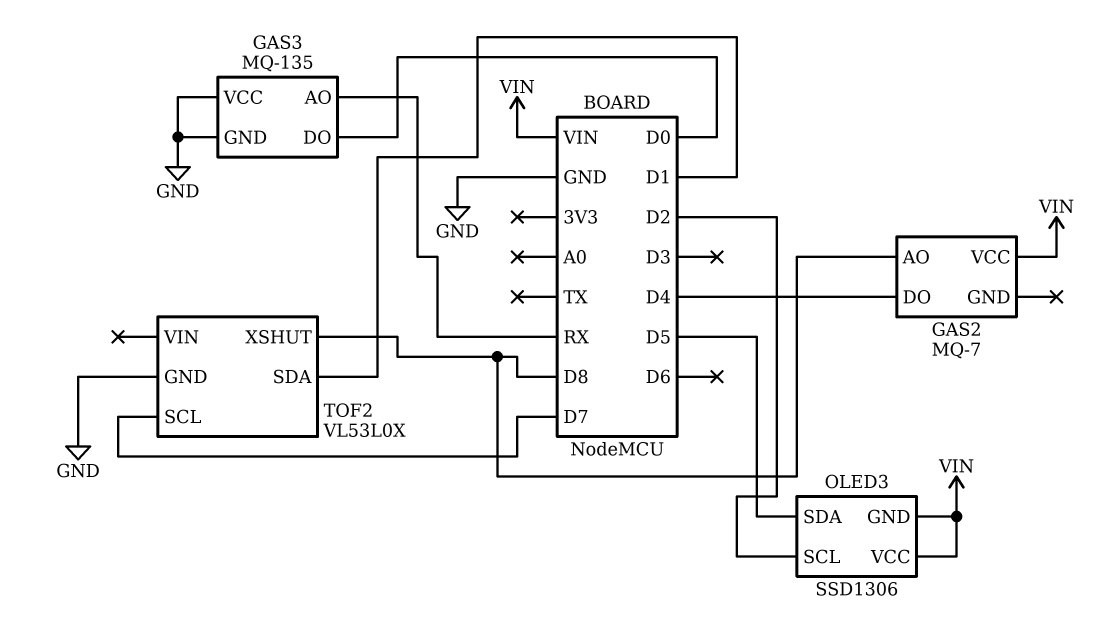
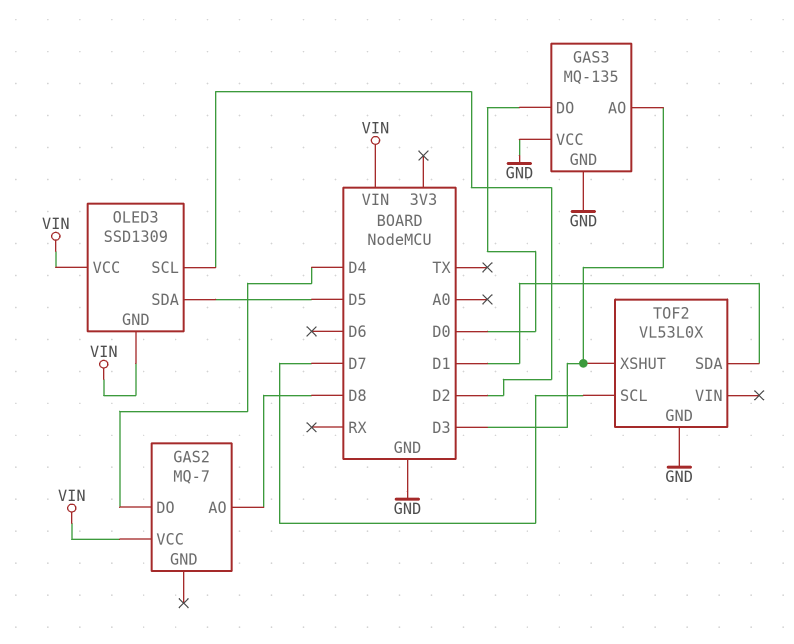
GAS3 pin AO: RX -> D3
OLED3: SSD1306 -> SSD1309
TOF2 pin XSHUT: D8 -> D3

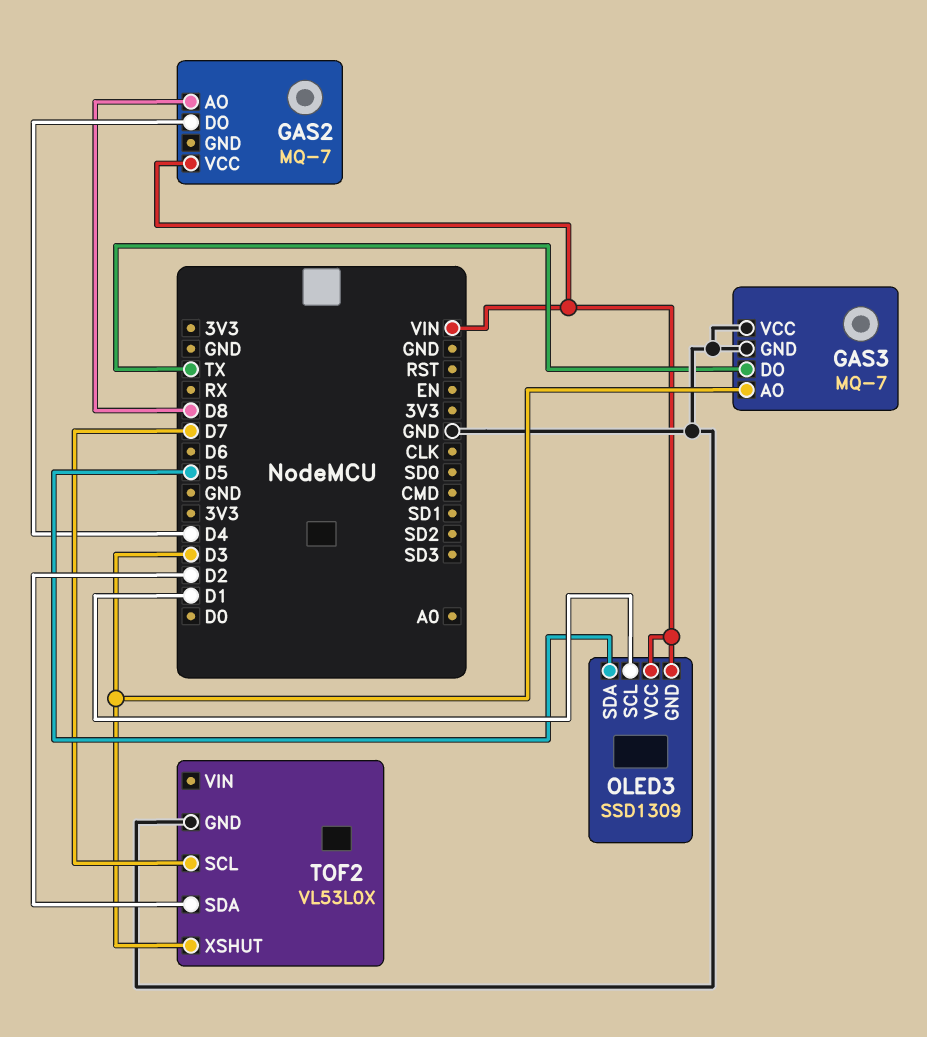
GAS3: MQ-135 -> MQ-7
GAS3 pin DO: D0 -> TX
OLED3 pin SCL: D2 -> D1
TOF2 pin SDA: D1 -> D2

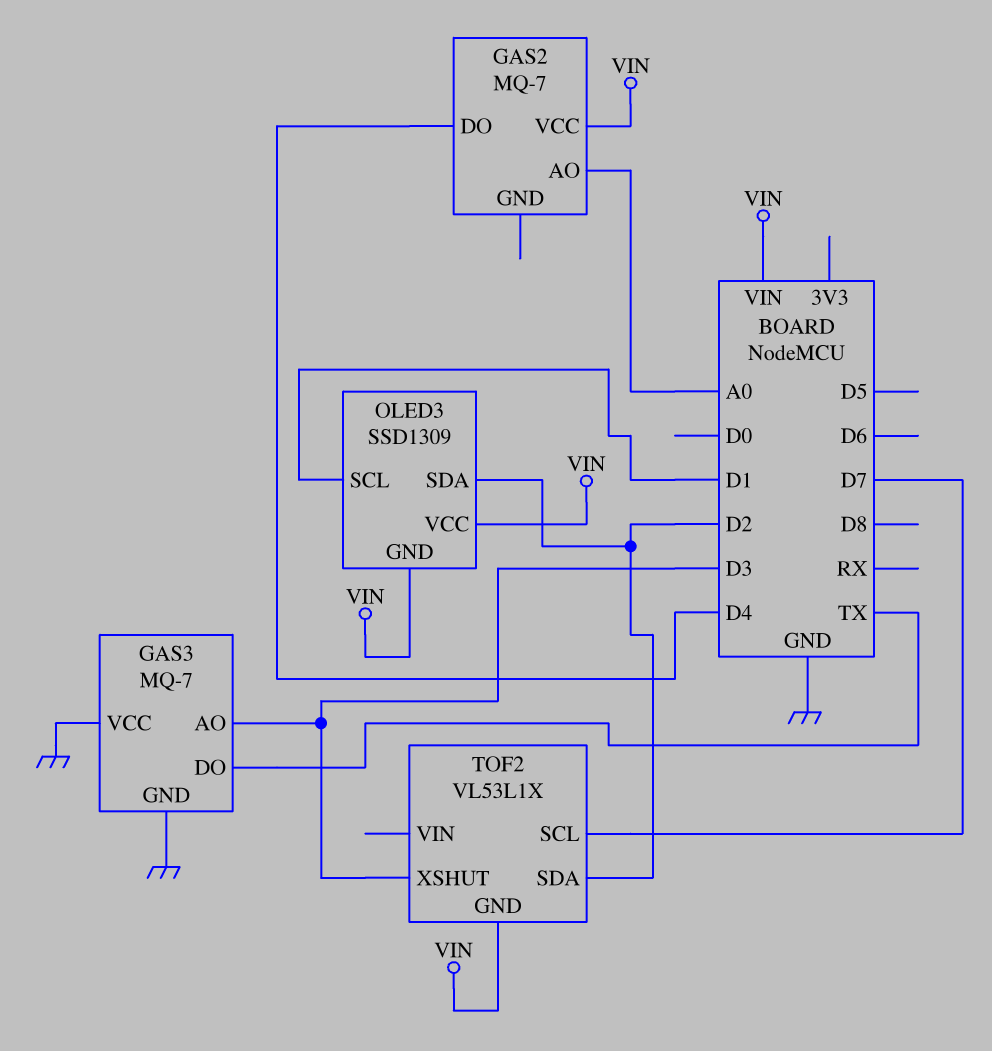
GAS2 pin AO: D8 -> A0
OLED3 pin SDA: D5 -> D2
TOF2: VL53L0X -> VL53L1X
TOF2 pin GND: GND -> VIN

